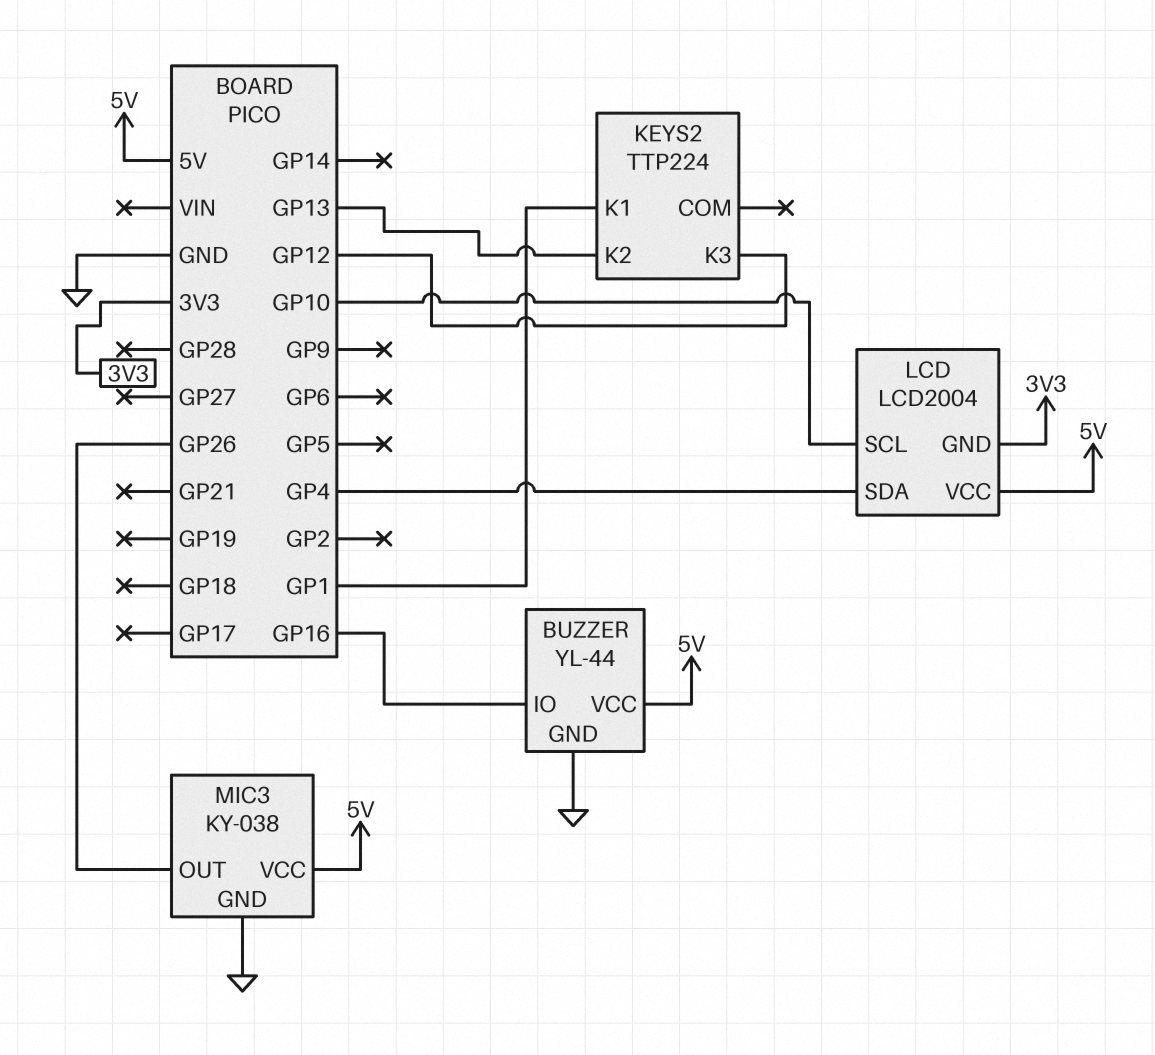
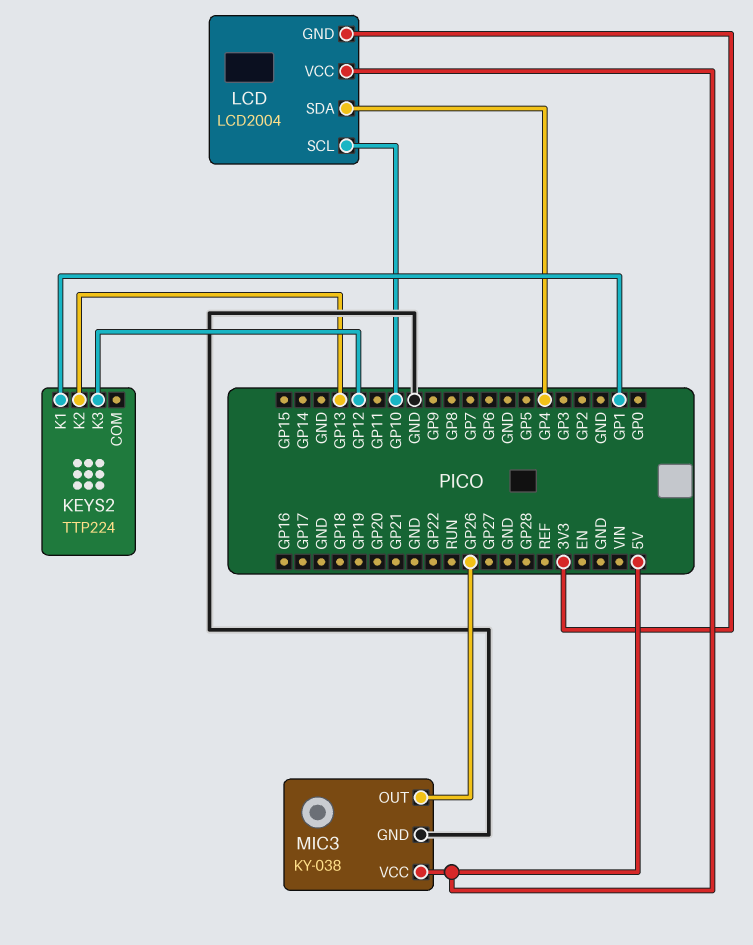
BUZZER: YL-44 -> none
BUZZER pin GND: GND -> none
BUZZER pin IO: GP16 -> none
BUZZER pin VCC: 5V -> none

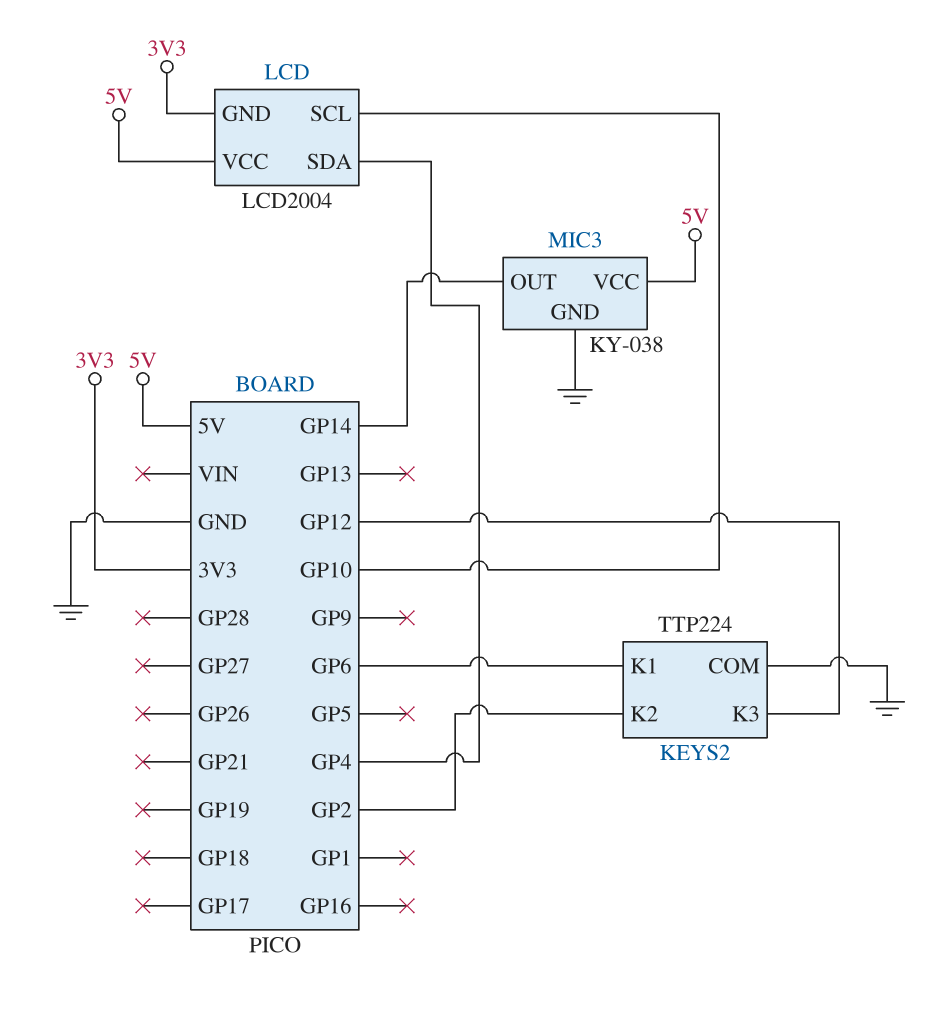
KEYS2 pin COM: none -> GND
KEYS2 pin K1: GP1 -> GP6
KEYS2 pin K2: GP13 -> GP2
MIC3 pin OUT: GP26 -> GP14

